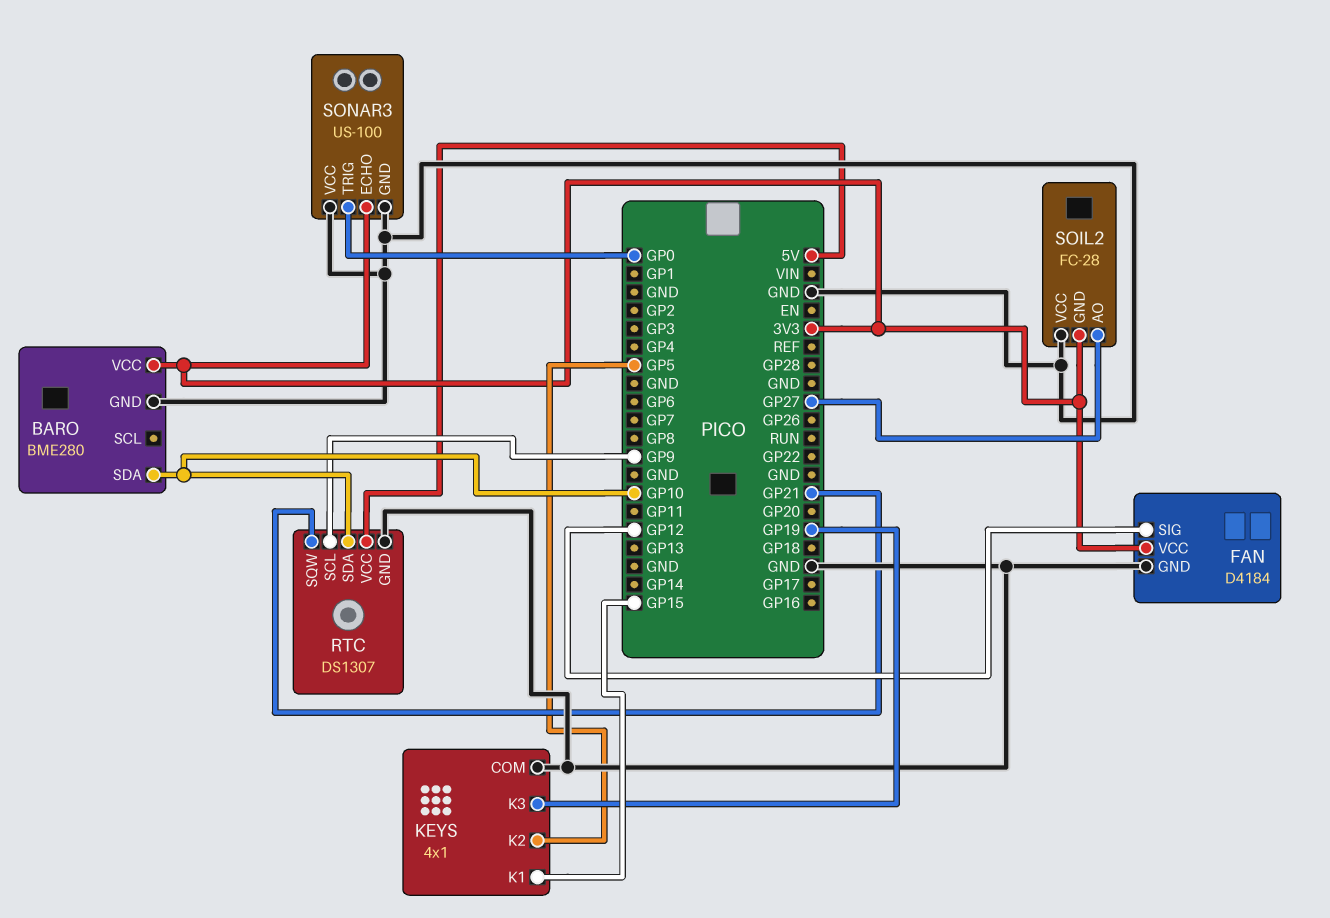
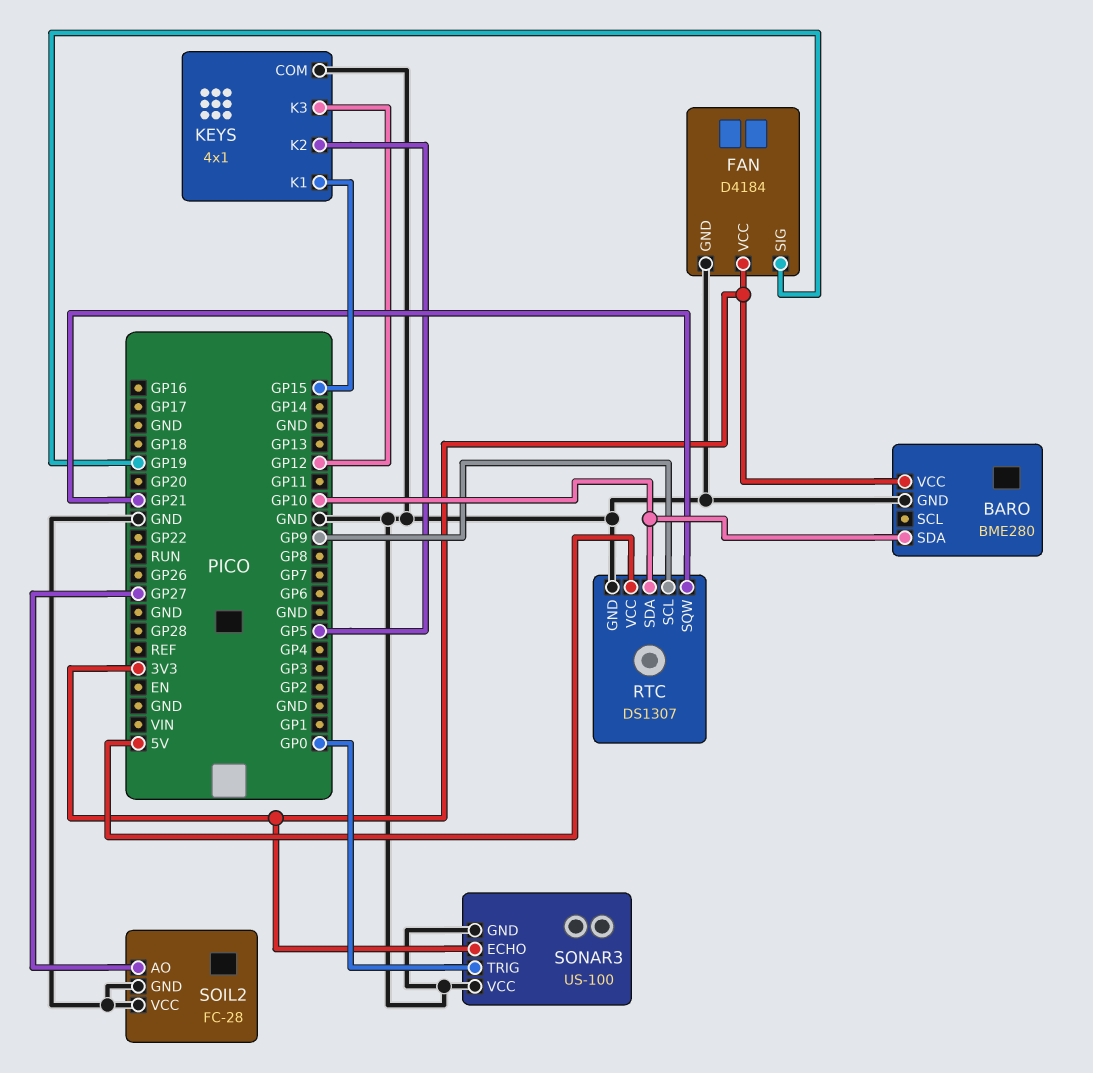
FAN pin SIG: GP12 -> GP19
KEYS pin K3: GP19 -> GP12
SOIL2 pin GND: 3V3 -> GND

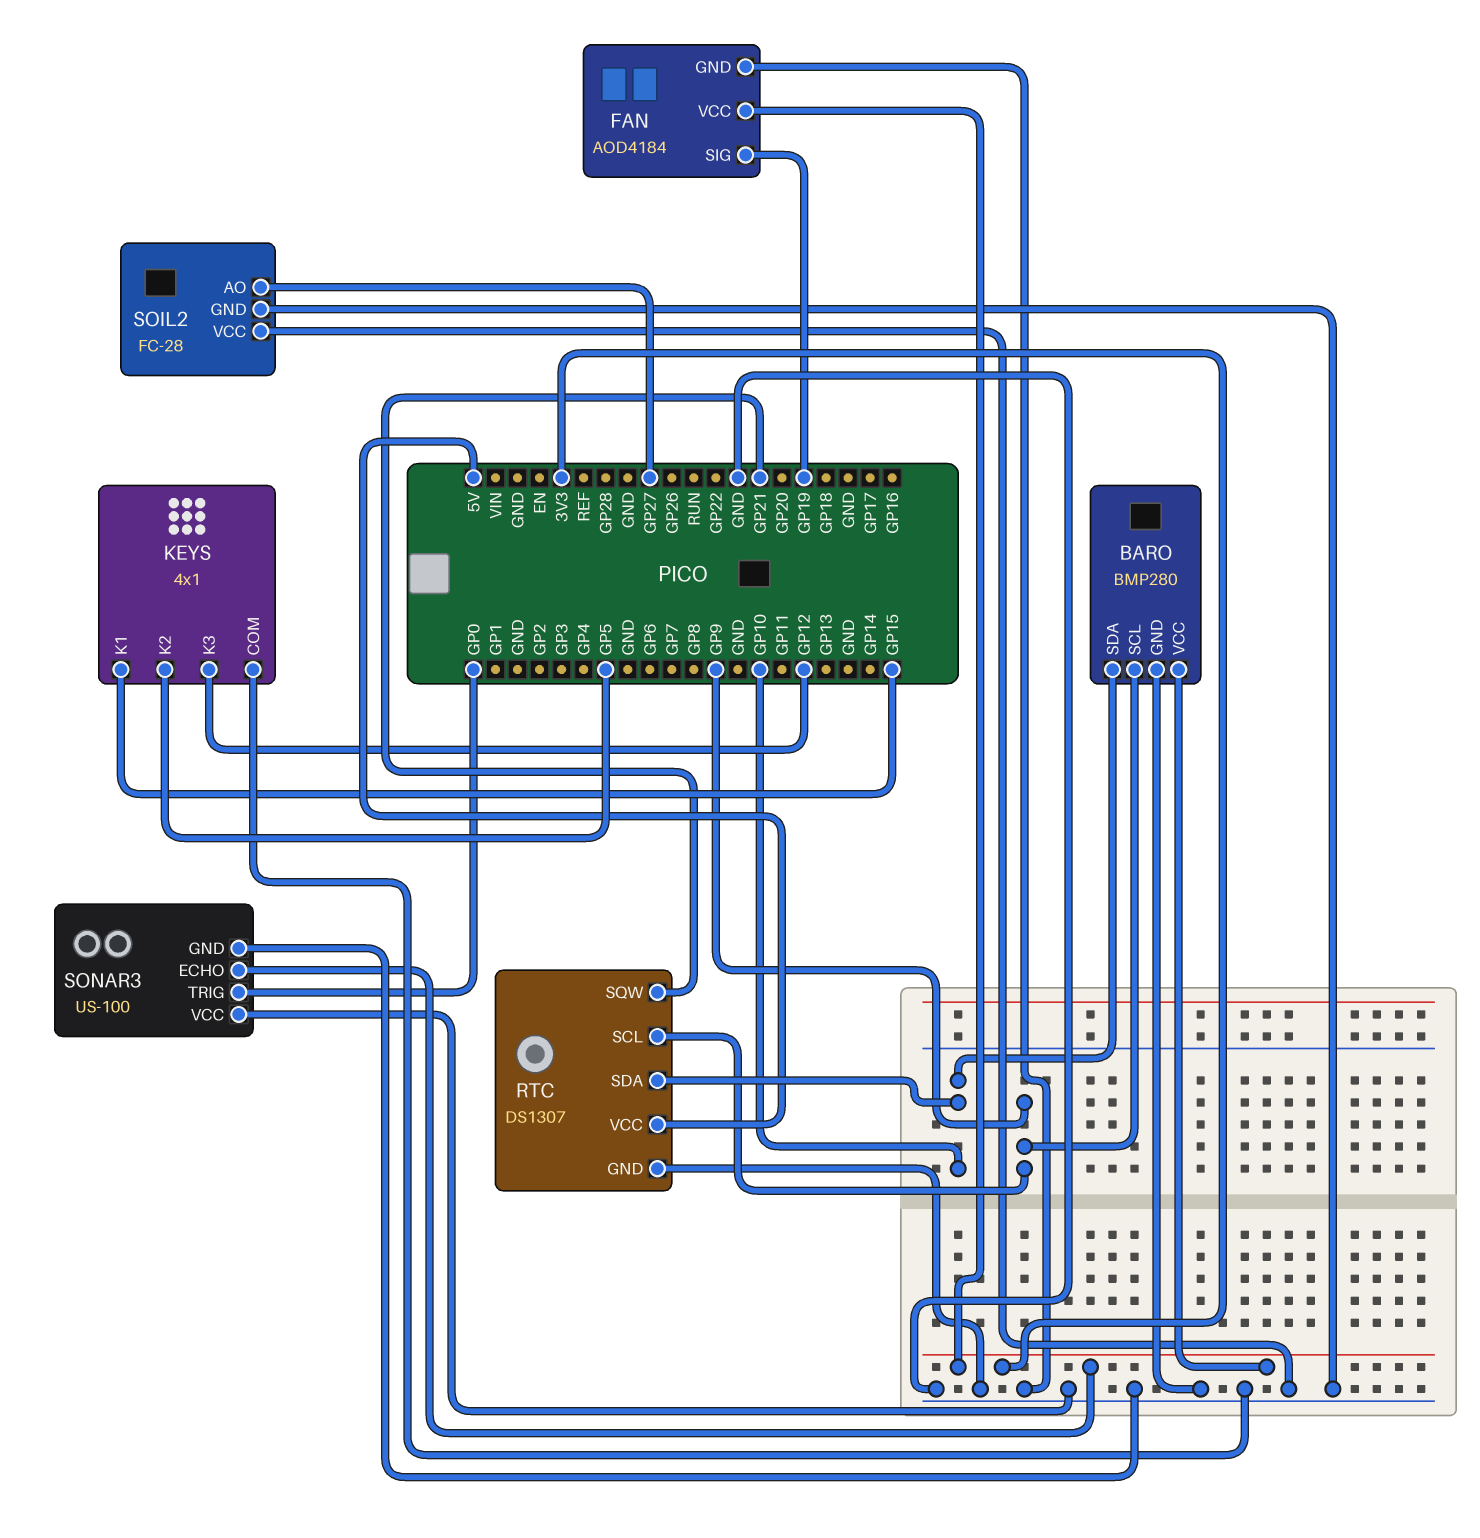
BARO: BME280 -> BMP280
BARO pin SCL: none -> GP9
FAN: D4184 -> AOD4184

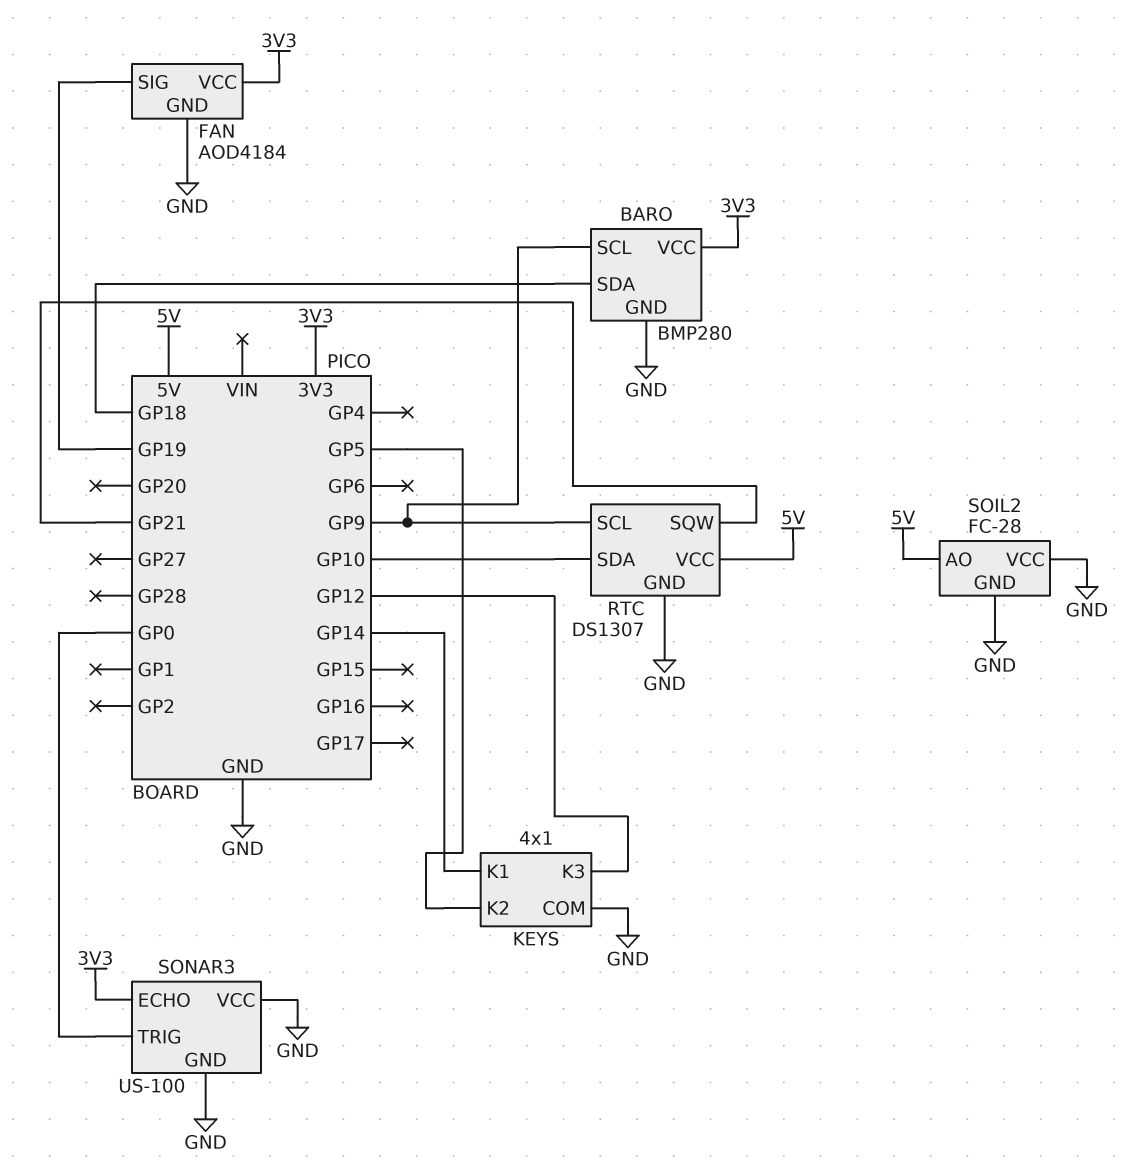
BARO pin SDA: GP10 -> GP18
KEYS pin K1: GP15 -> GP14
SOIL2 pin AO: GP27 -> 5V

